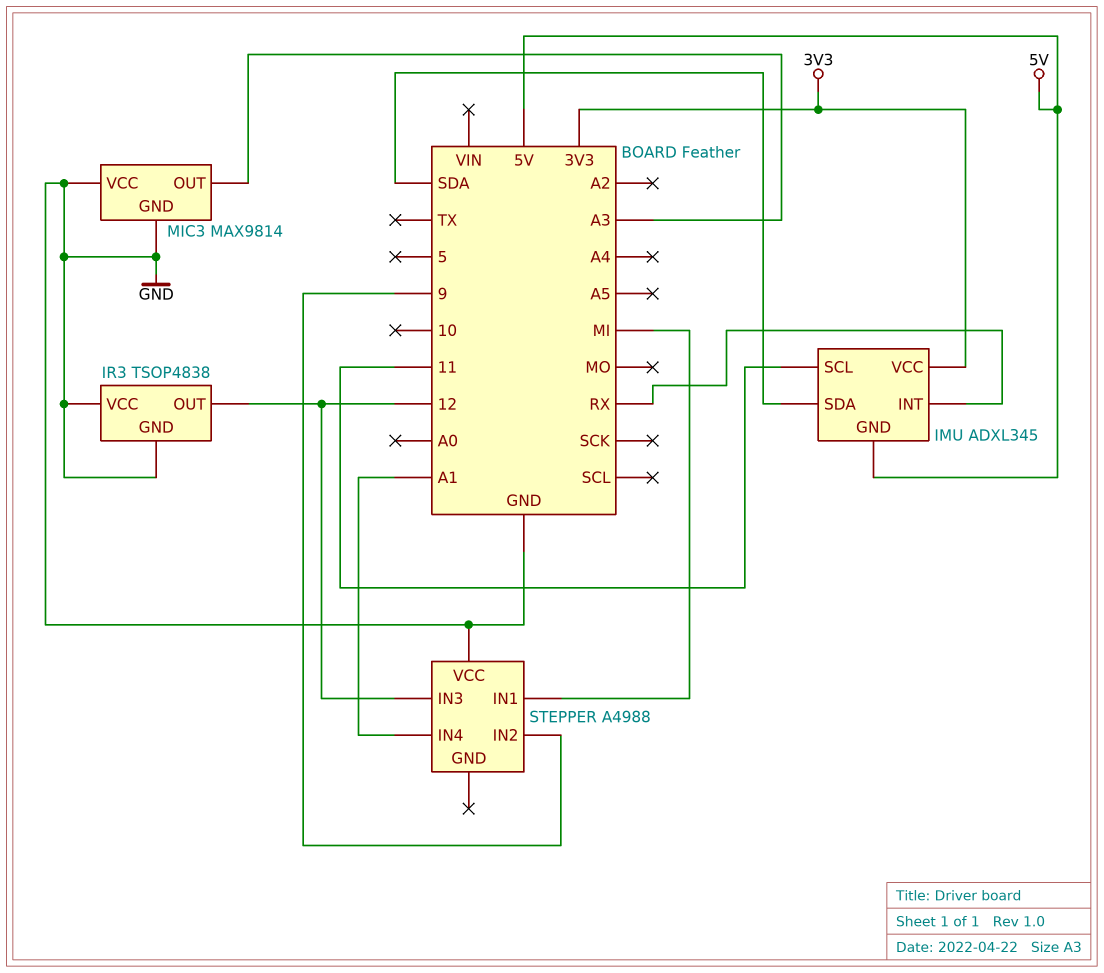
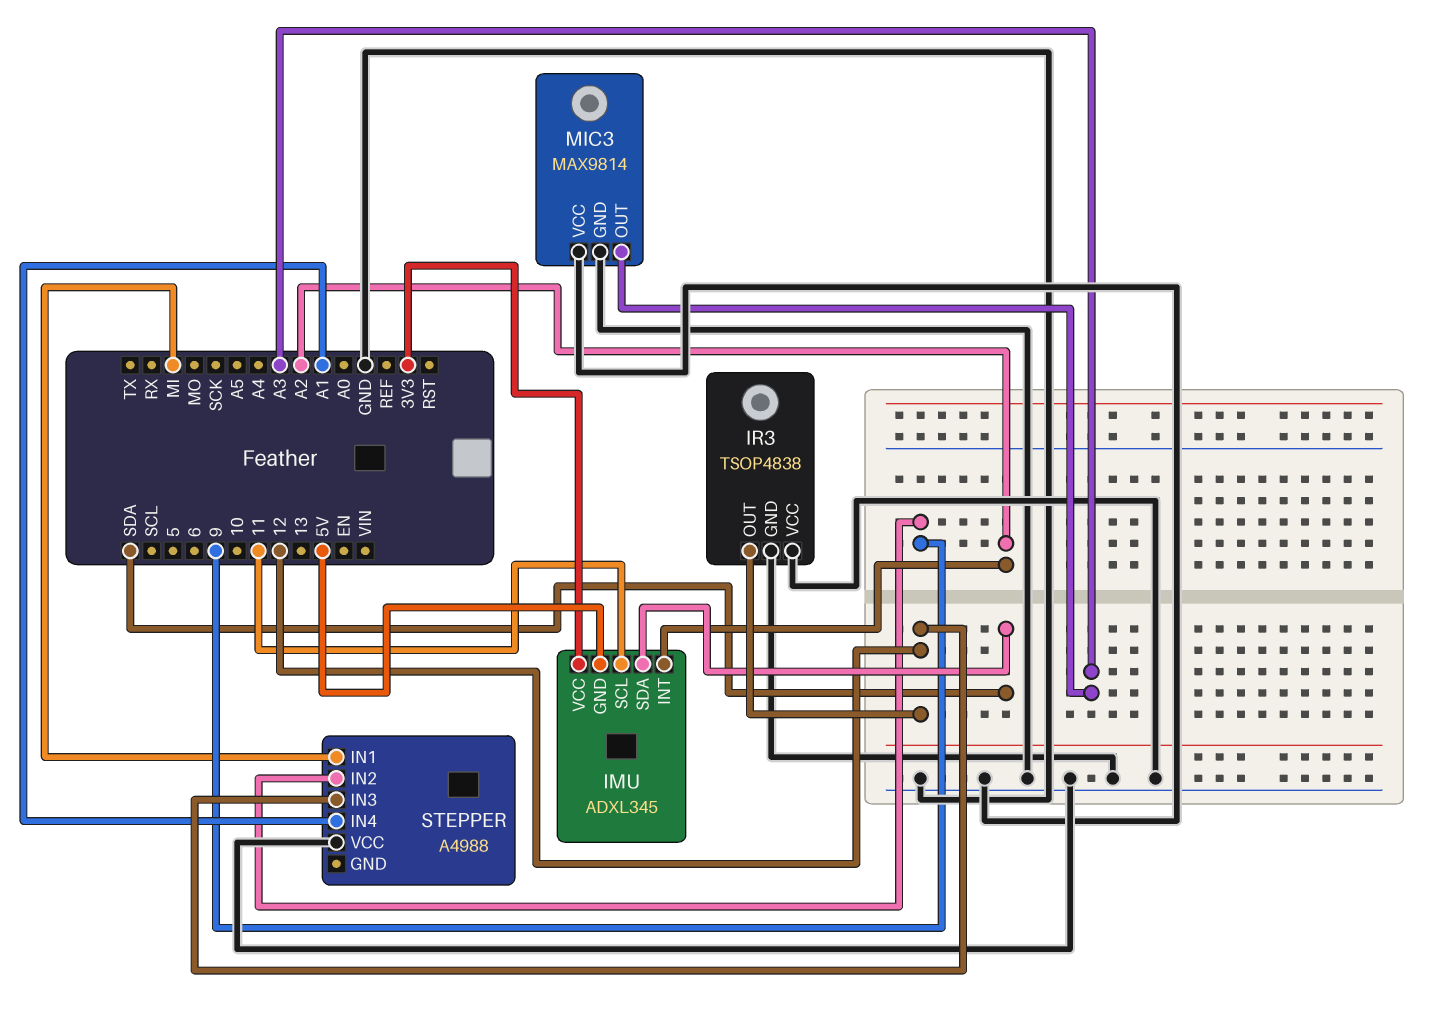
IMU pin INT: RX -> A2

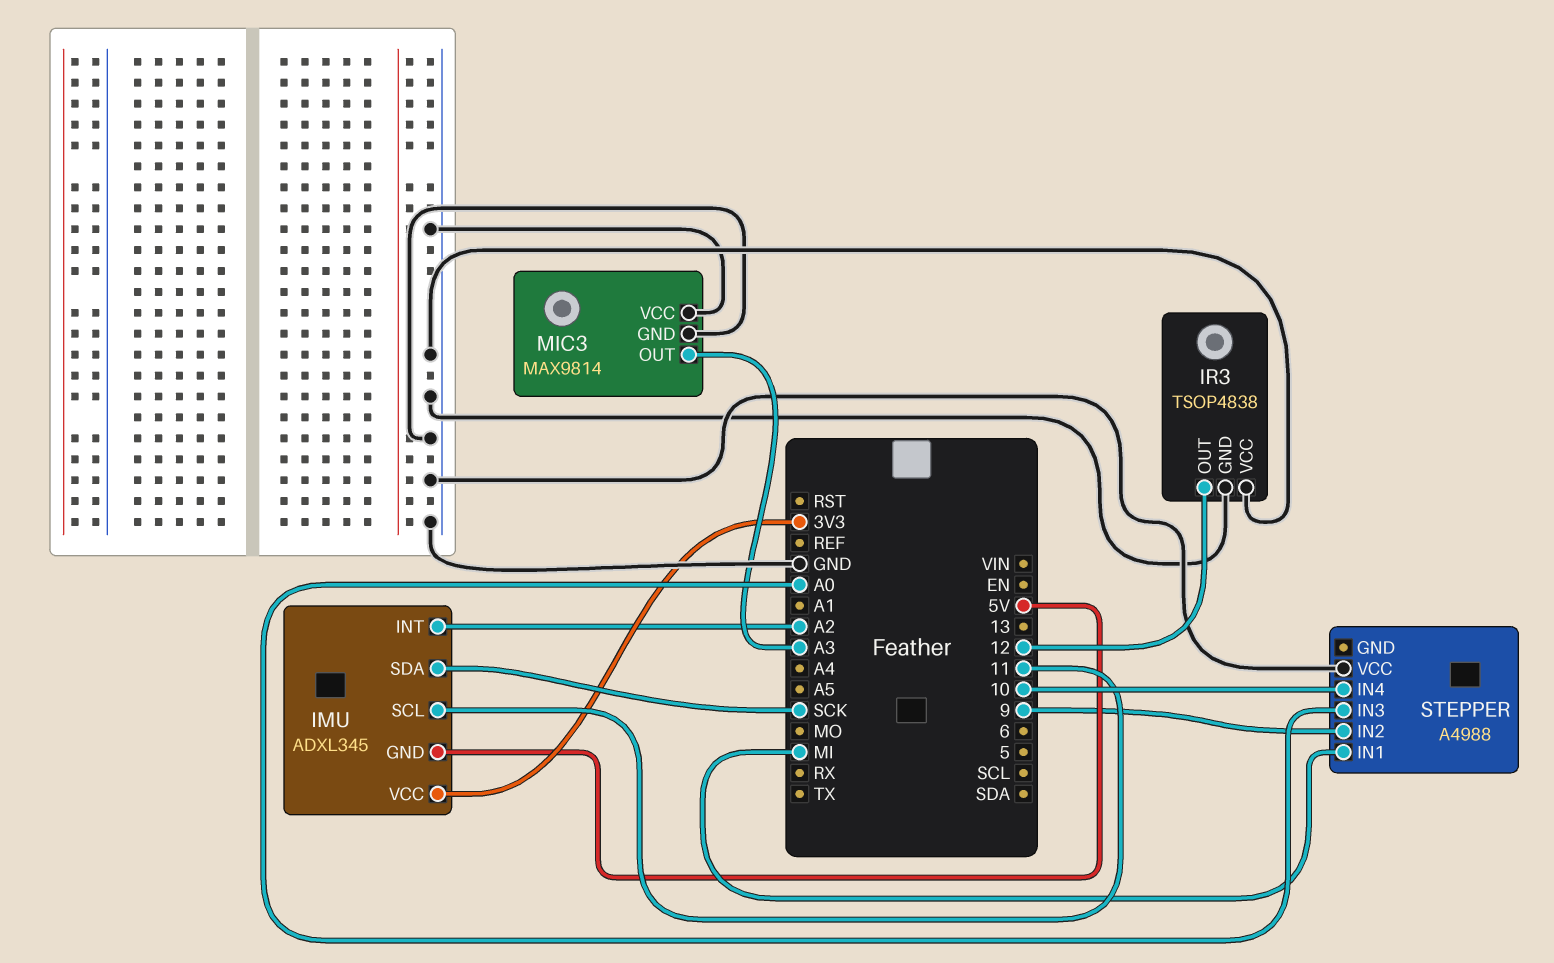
IMU pin SDA: SDA -> SCK
STEPPER pin IN3: 12 -> A0
STEPPER pin IN4: A1 -> 10

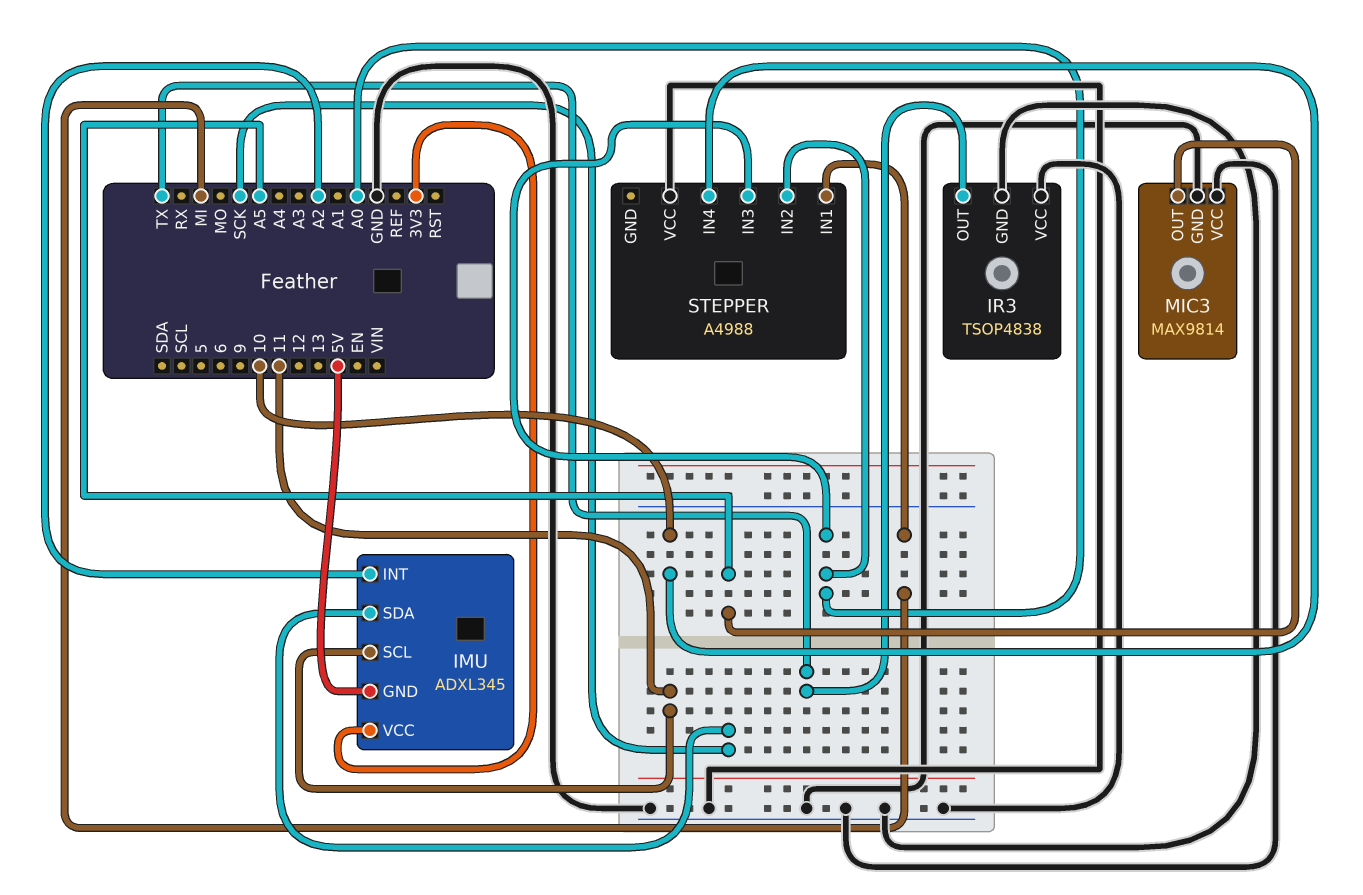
IR3 pin OUT: 12 -> TX
MIC3 pin OUT: A3 -> A5
STEPPER pin IN2: 9 -> A0

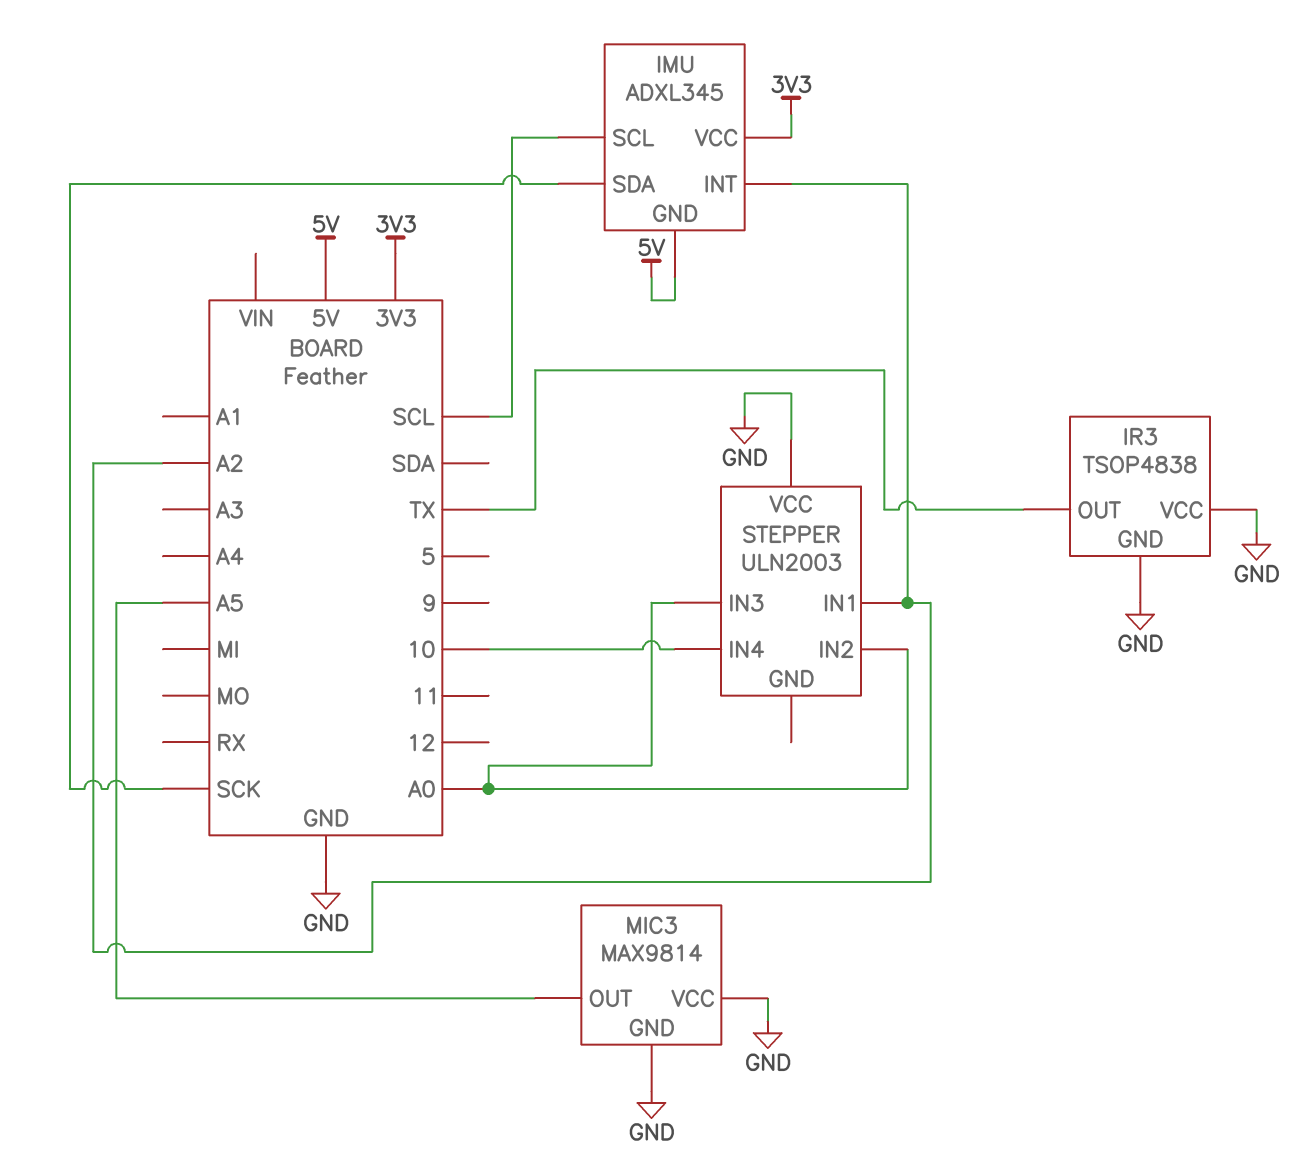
IMU pin SCL: 11 -> SCL
STEPPER: A4988 -> ULN2003
STEPPER pin IN1: MI -> A2

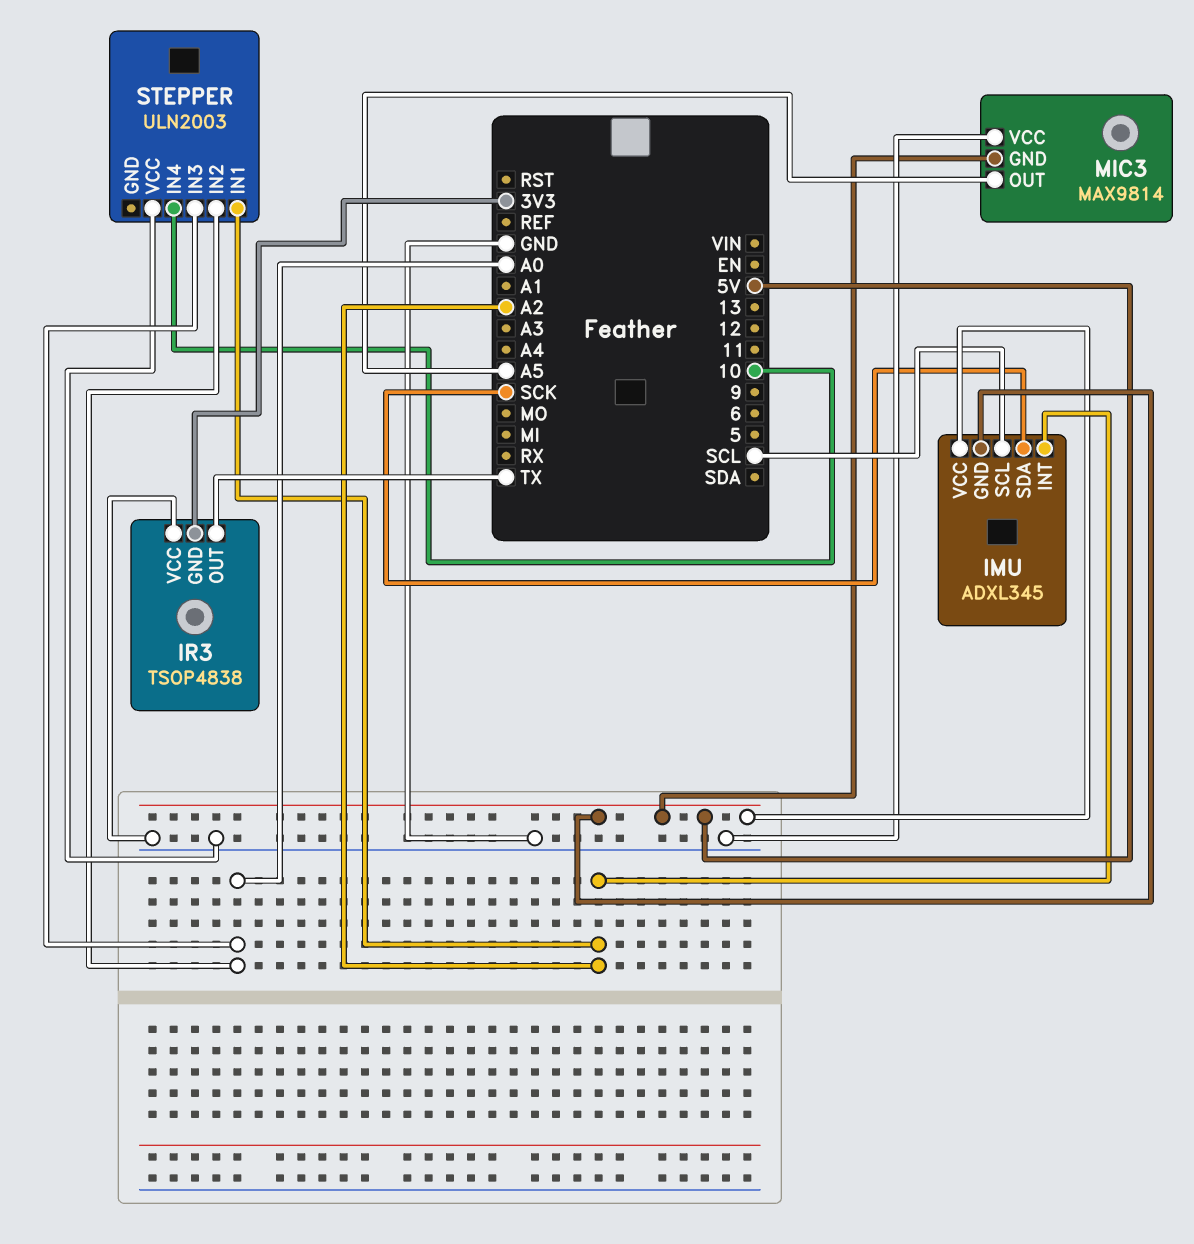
IMU pin VCC: 3V3 -> 5V
IR3 pin GND: GND -> 3V3
MIC3 pin GND: GND -> 5V

